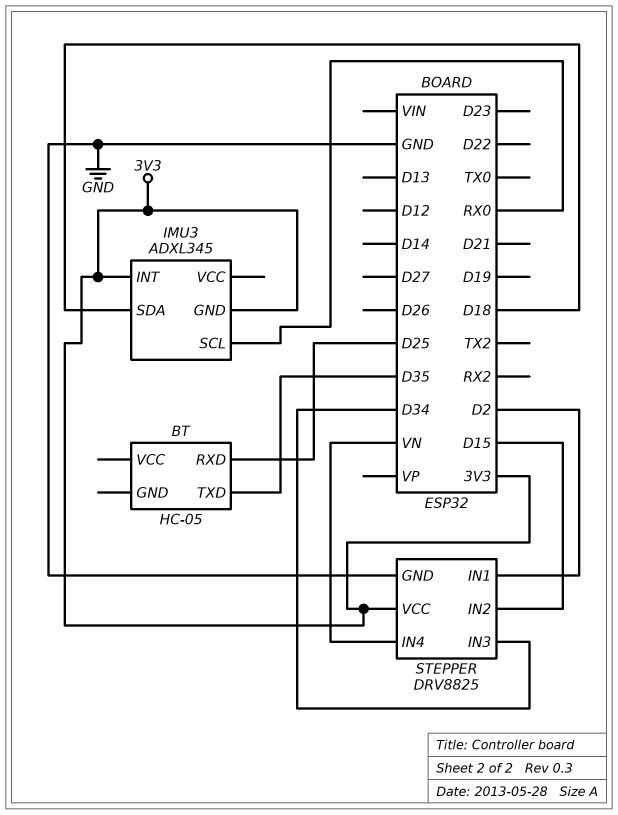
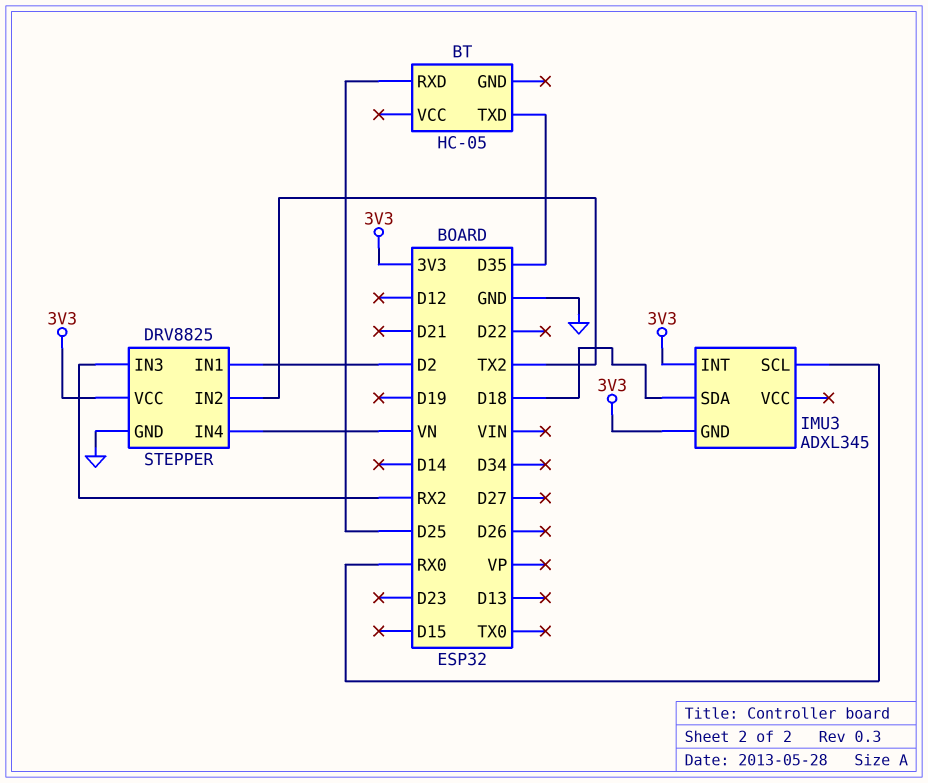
STEPPER pin IN2: D15 -> TX2
STEPPER pin IN3: D34 -> RX2

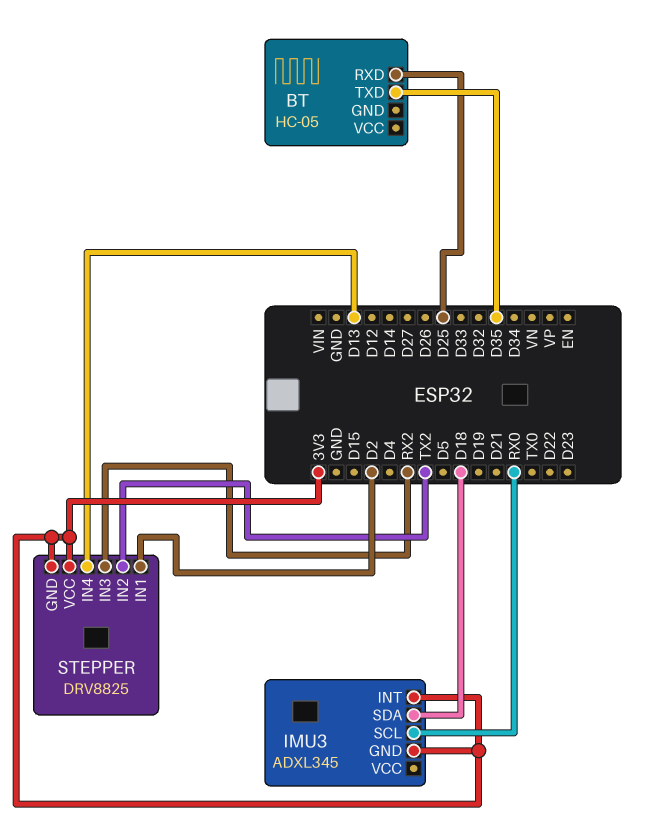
STEPPER pin GND: GND -> 3V3
STEPPER pin IN4: VN -> D13

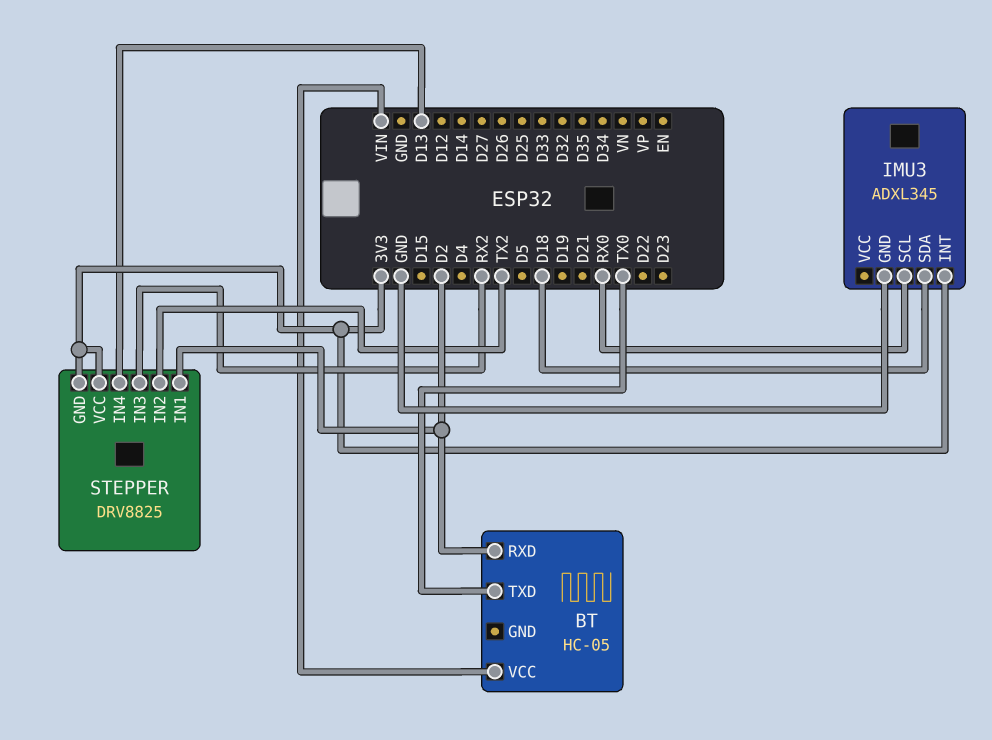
BT pin RXD: D25 -> D2
BT pin TXD: D35 -> TX0
BT pin VCC: none -> VIN
IMU3 pin GND: 3V3 -> GND

